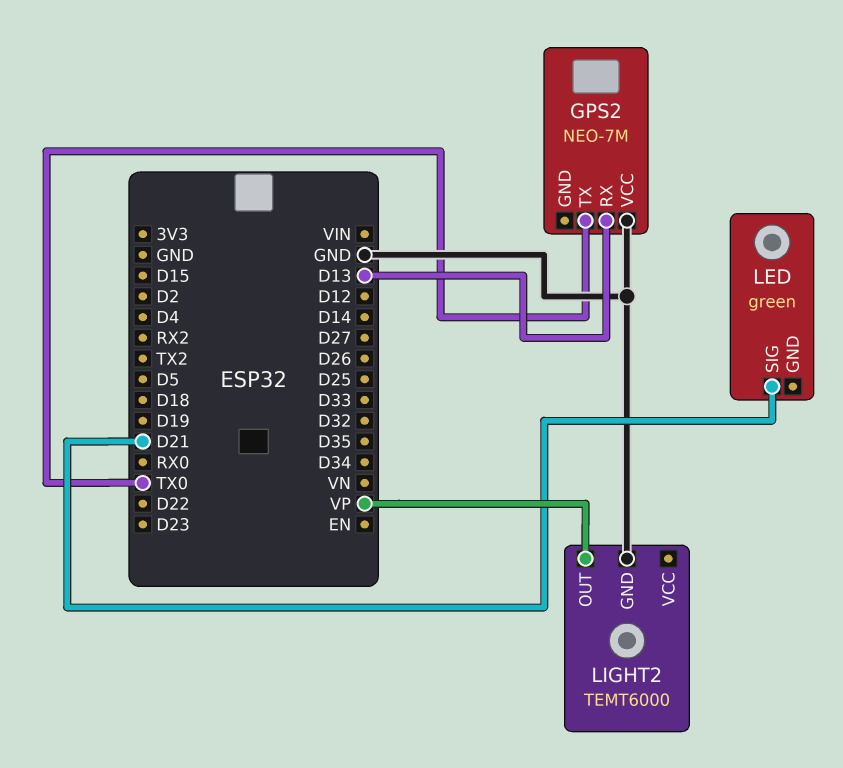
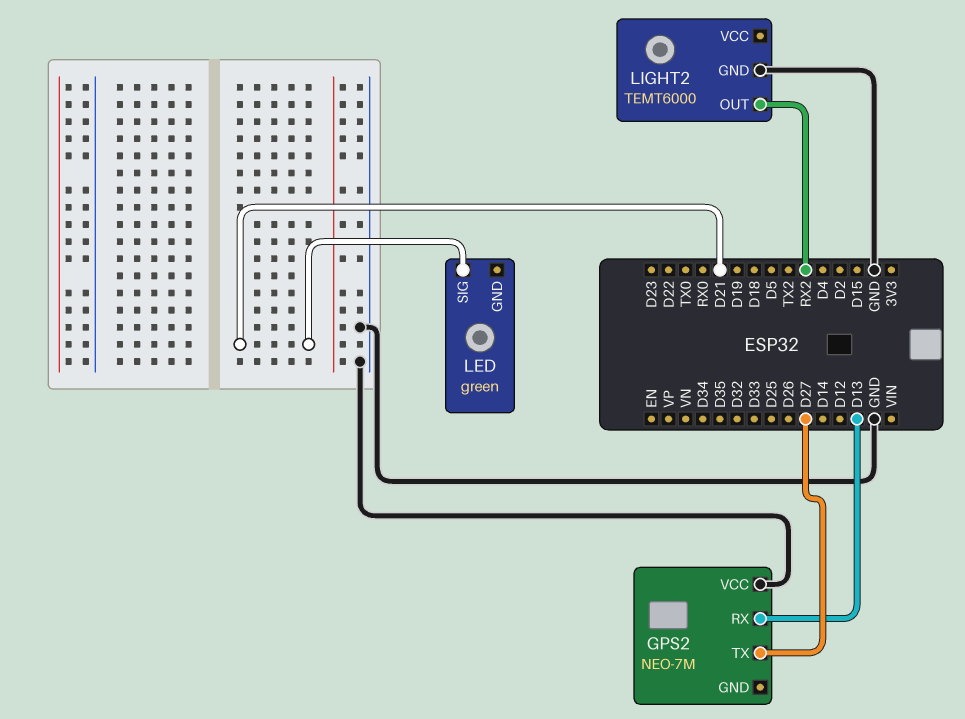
GPS2 pin TX: TX0 -> D27
LIGHT2 pin OUT: VP -> RX2

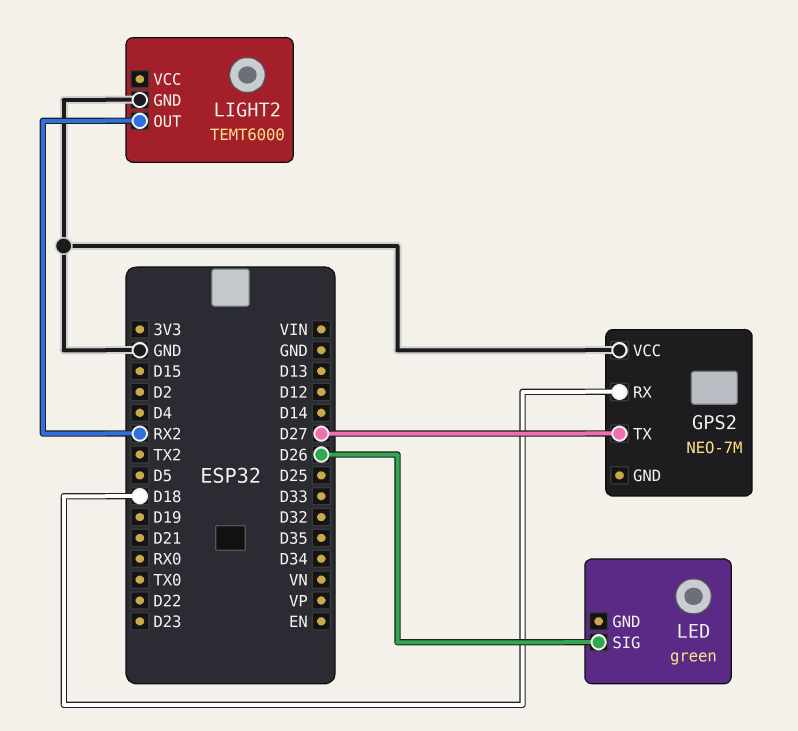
GPS2 pin RX: D13 -> D18
LED pin SIG: D21 -> D26

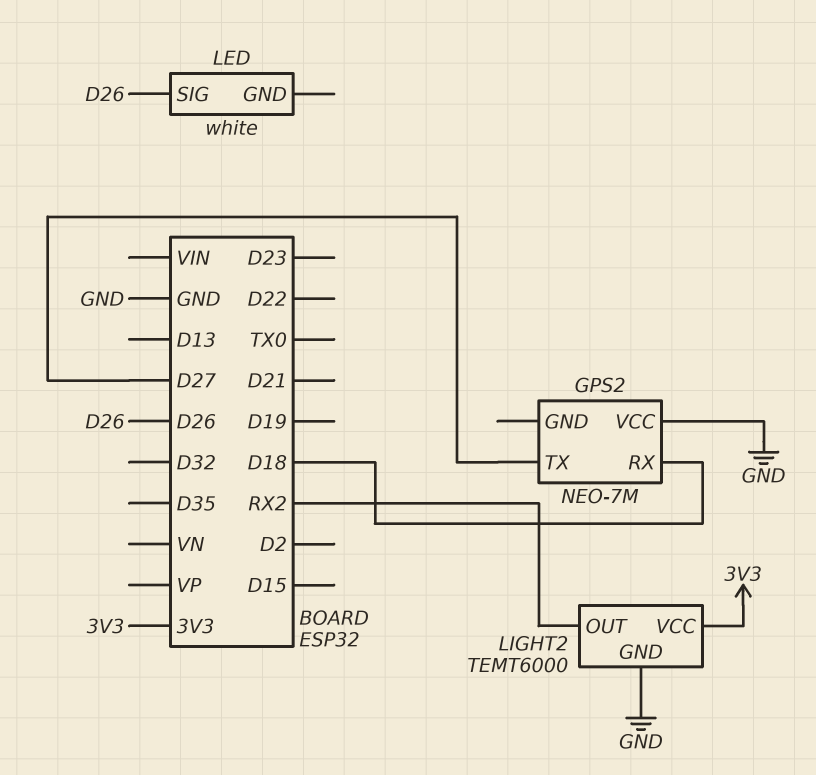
LED: green -> white
LIGHT2 pin VCC: none -> 3V3

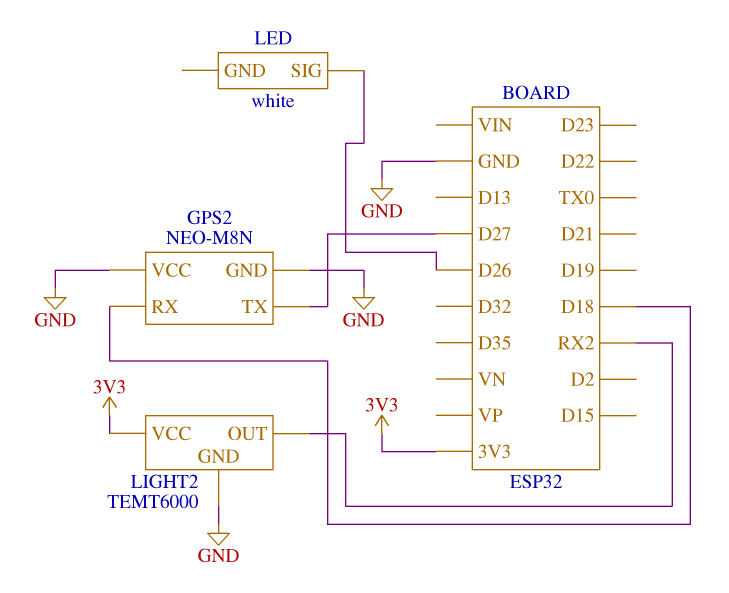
GPS2: NEO-7M -> NEO-M8N
GPS2 pin GND: none -> GND

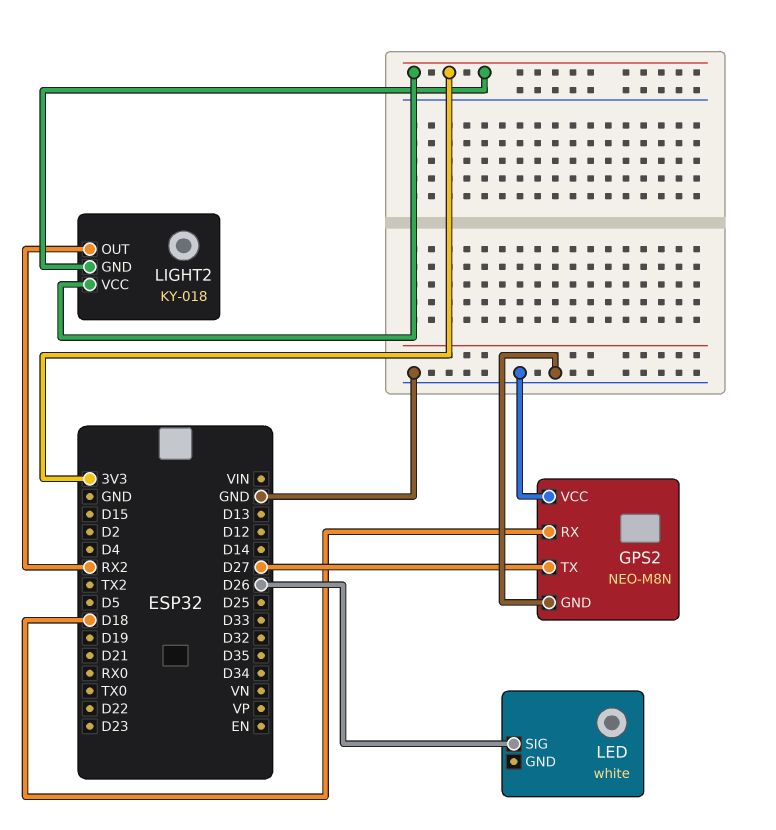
LIGHT2: TEMT6000 -> KY-018
LIGHT2 pin GND: GND -> 3V3

